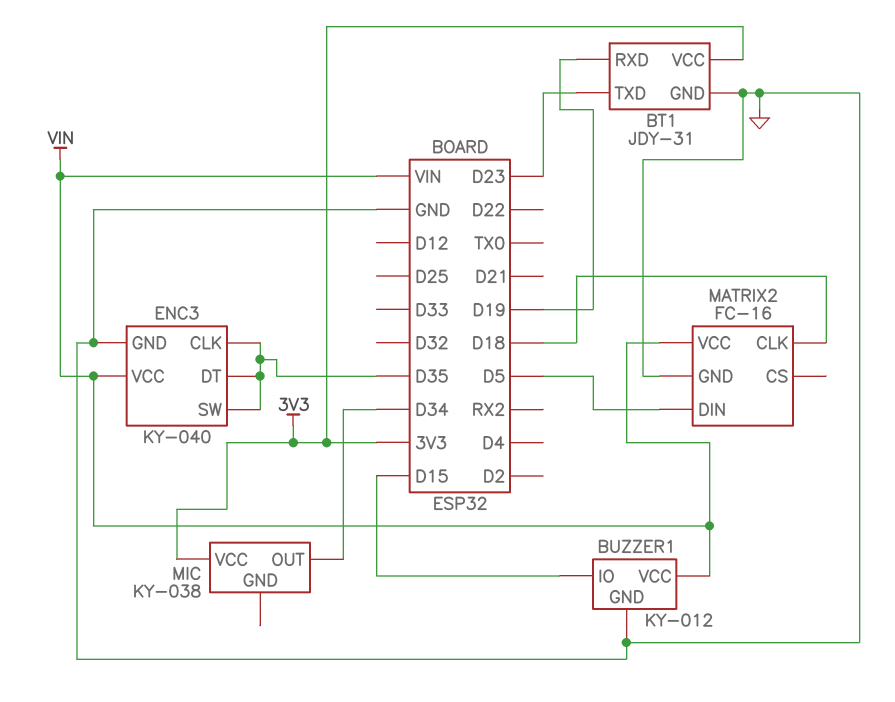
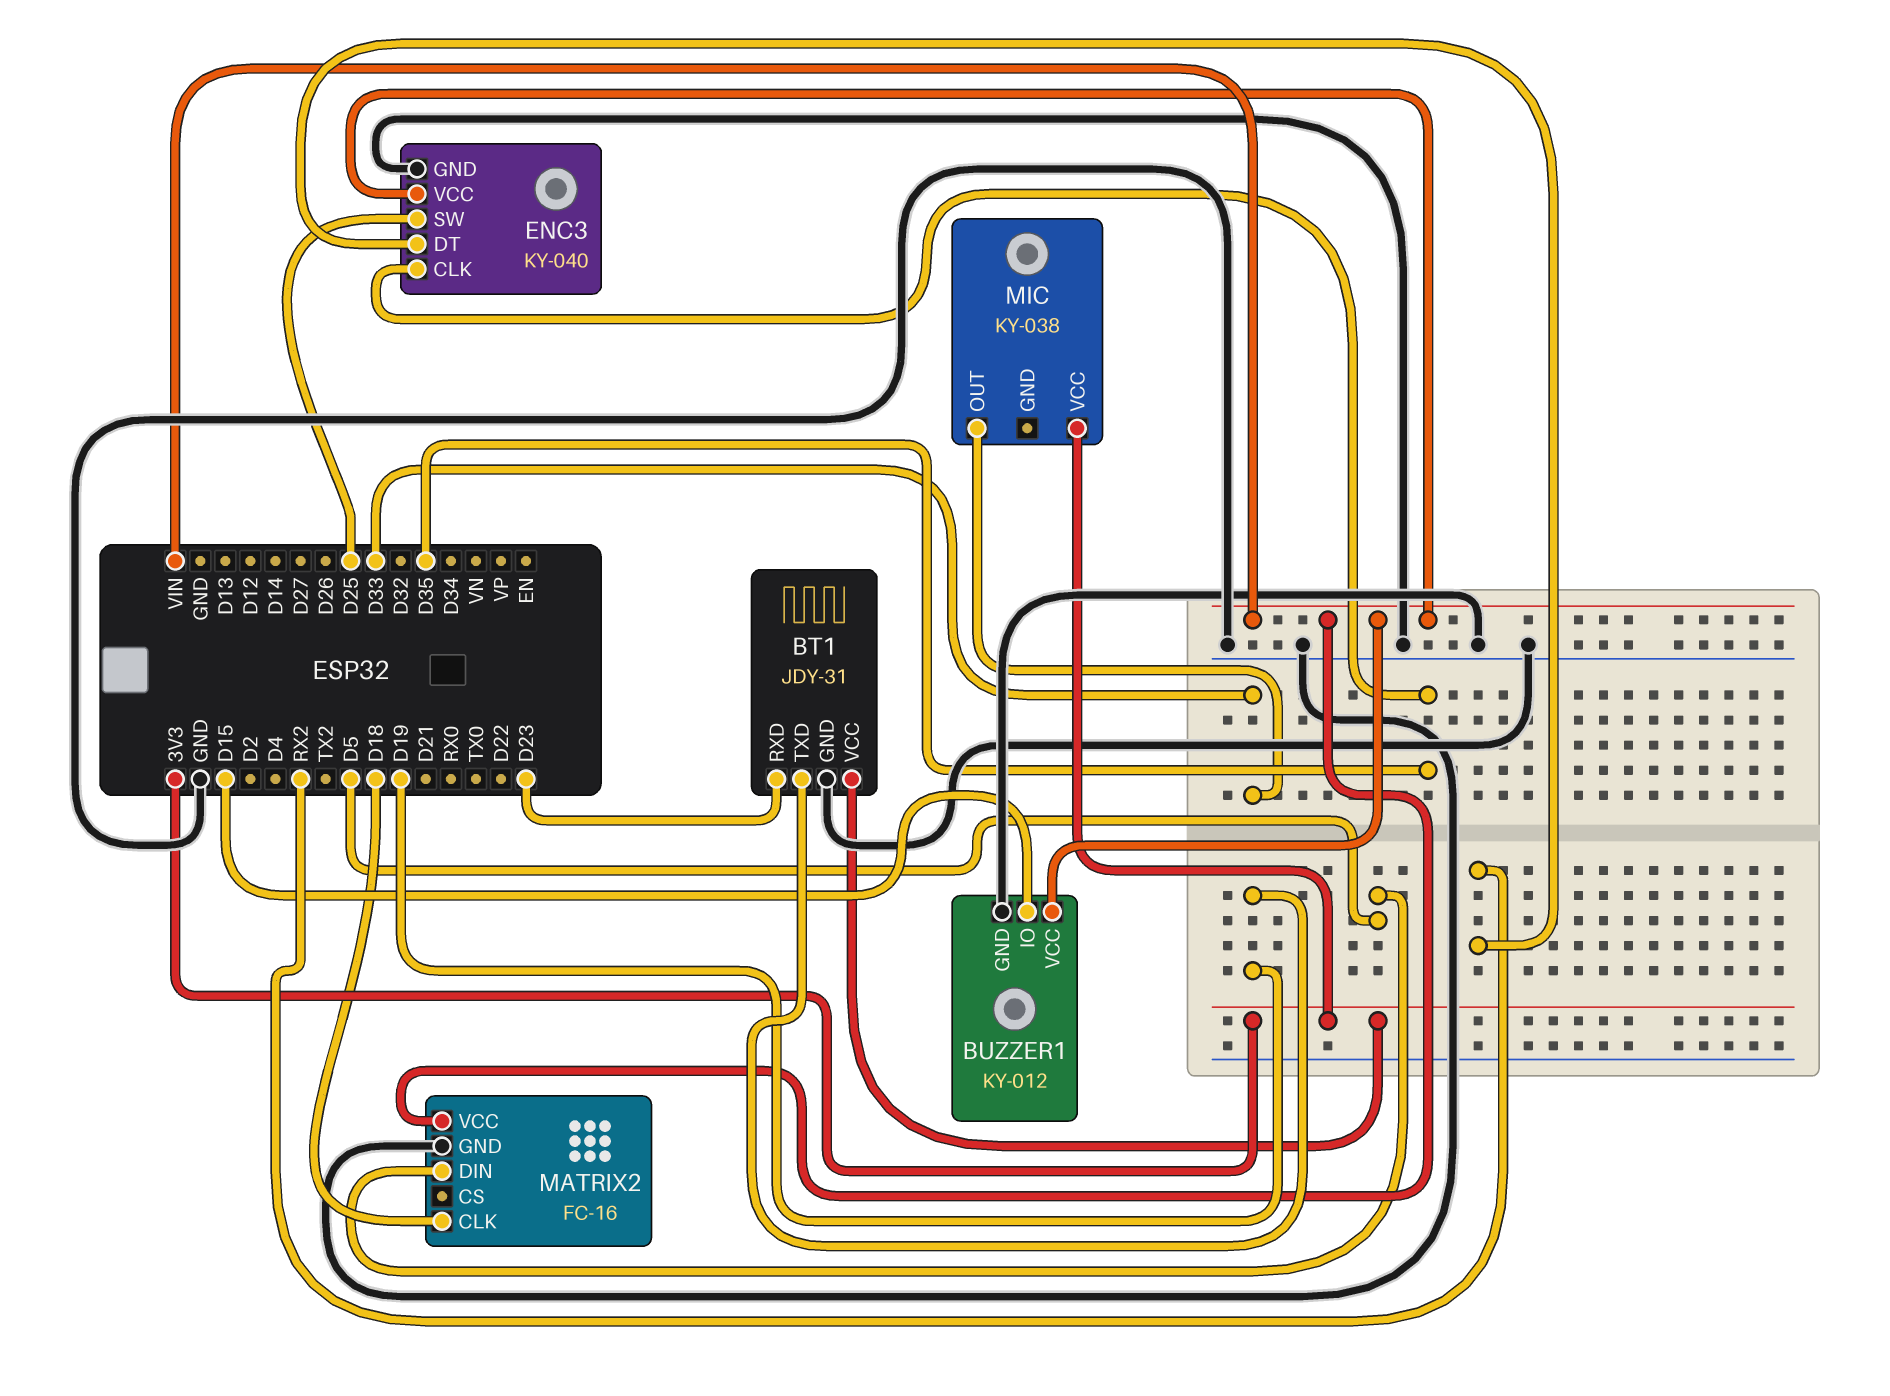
BT1 pin RXD: D19 -> D23
BT1 pin TXD: D23 -> D19
ENC3 pin DT: D35 -> RX2
ENC3 pin SW: D35 -> D25
MIC pin OUT: D34 -> D33

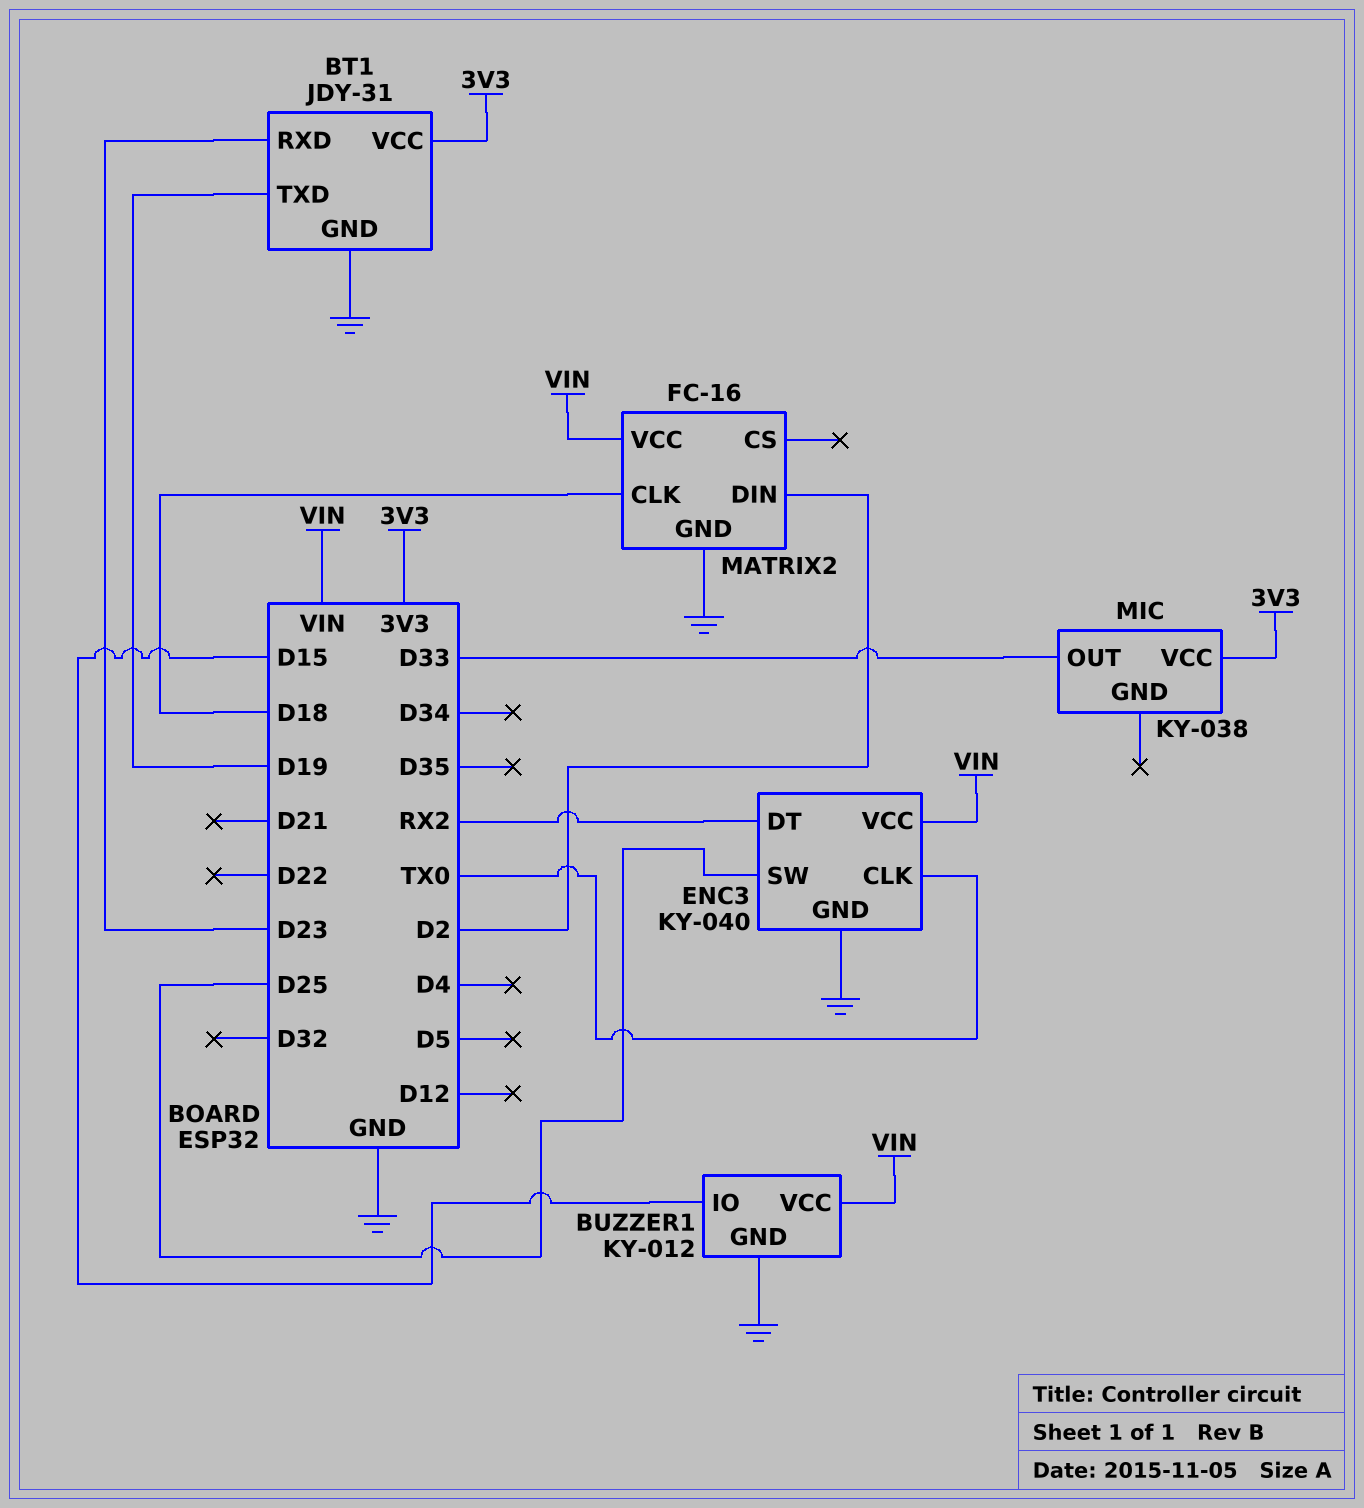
ENC3 pin CLK: D35 -> TX0
MATRIX2 pin DIN: D5 -> D2

